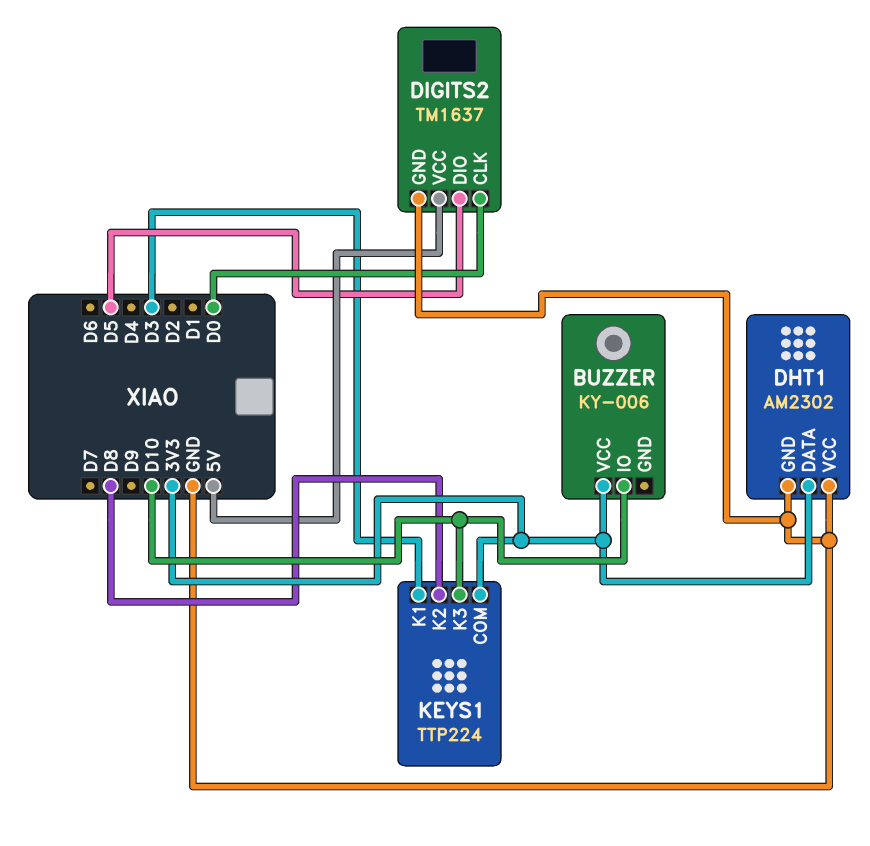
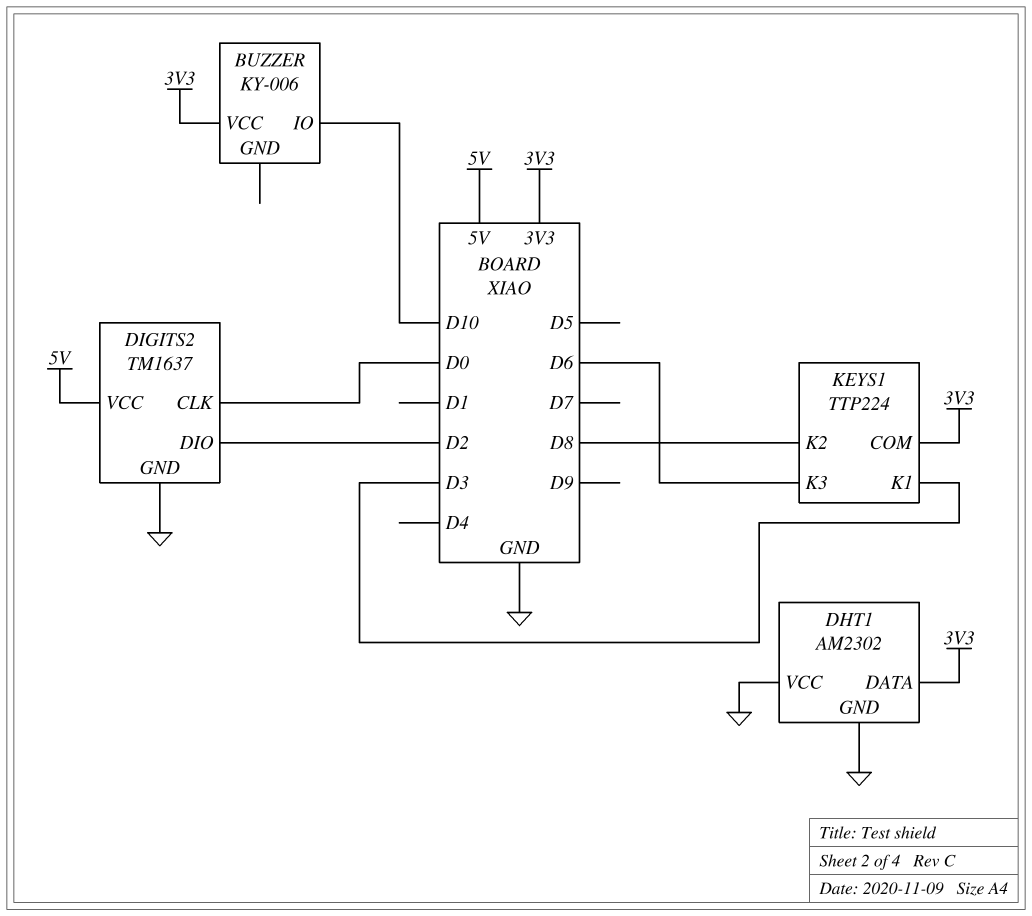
DIGITS2 pin DIO: D5 -> D2
KEYS1 pin K3: D10 -> D6

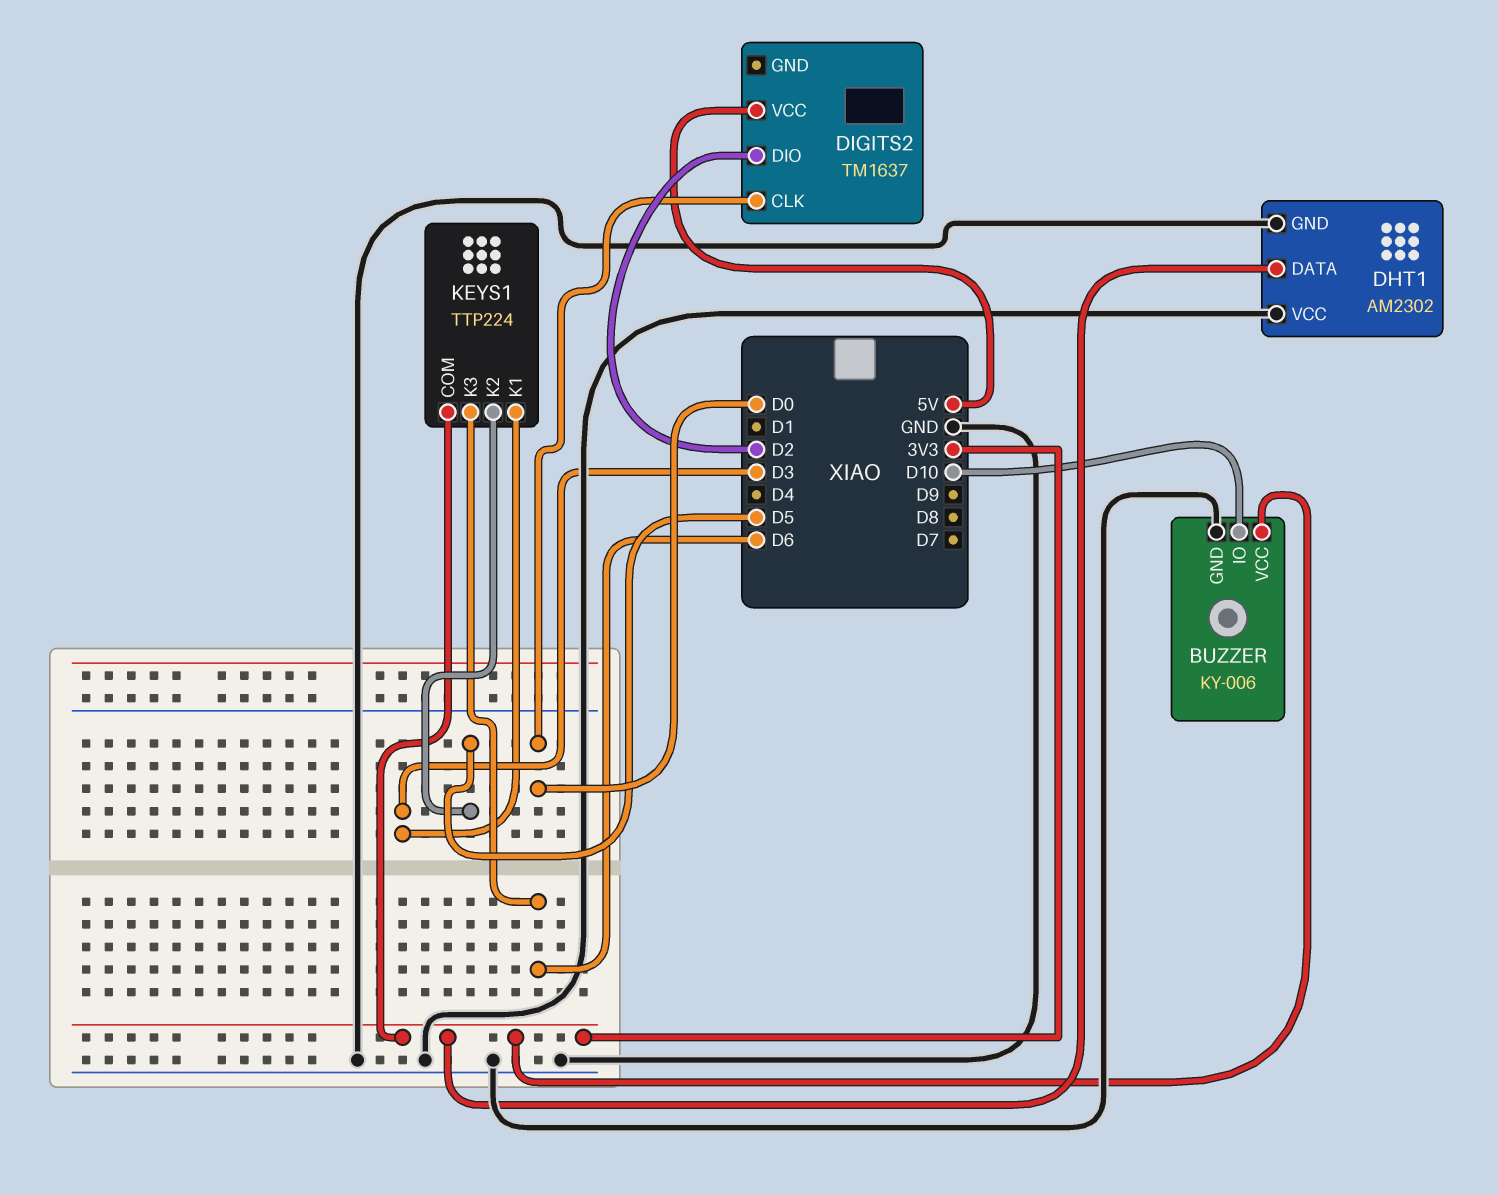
BUZZER pin GND: none -> GND
DIGITS2 pin GND: GND -> none
KEYS1 pin K2: D8 -> D5

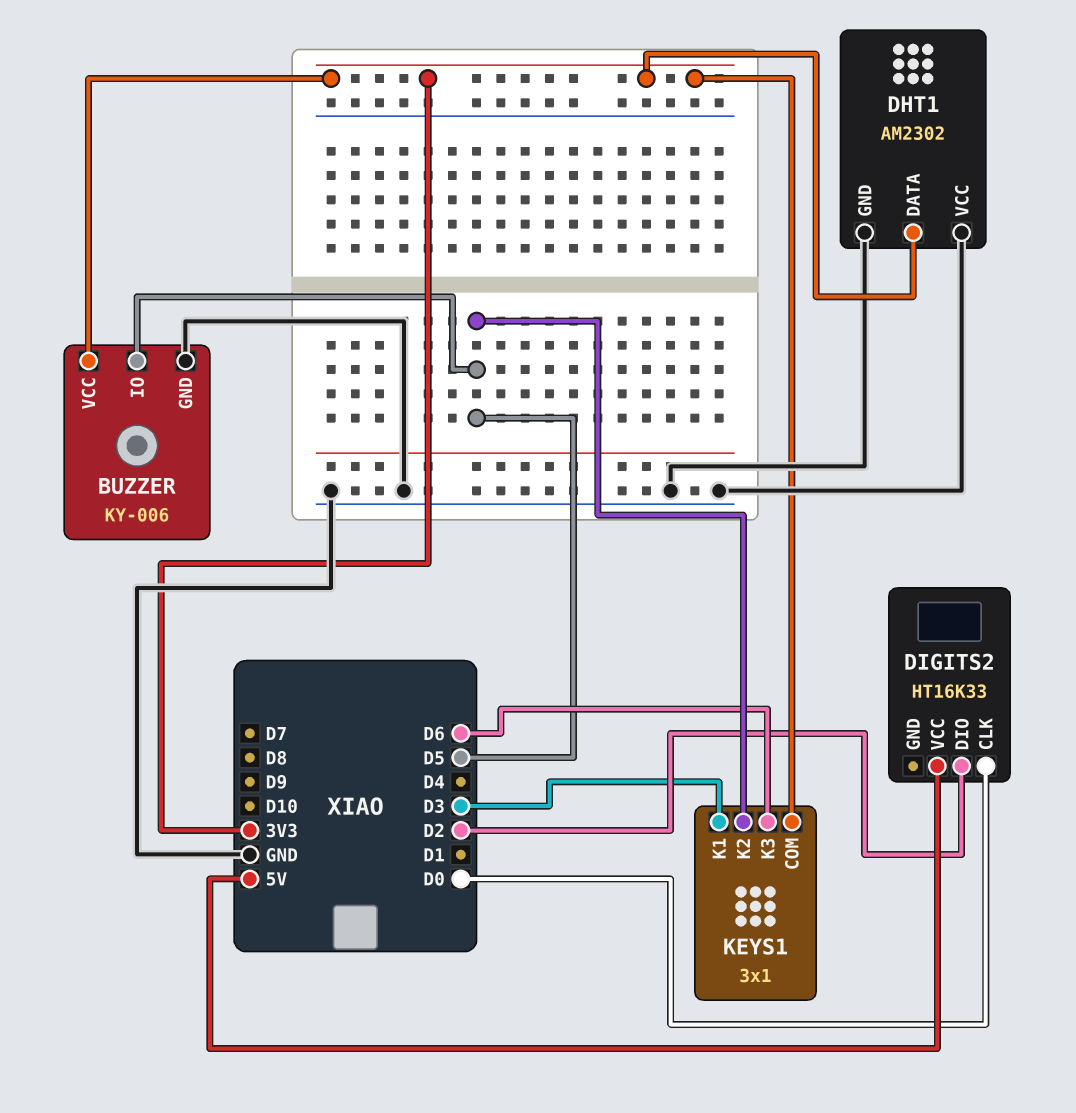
BUZZER pin IO: D10 -> D5
DIGITS2: TM1637 -> HT16K33
KEYS1: TTP224 -> 3x1

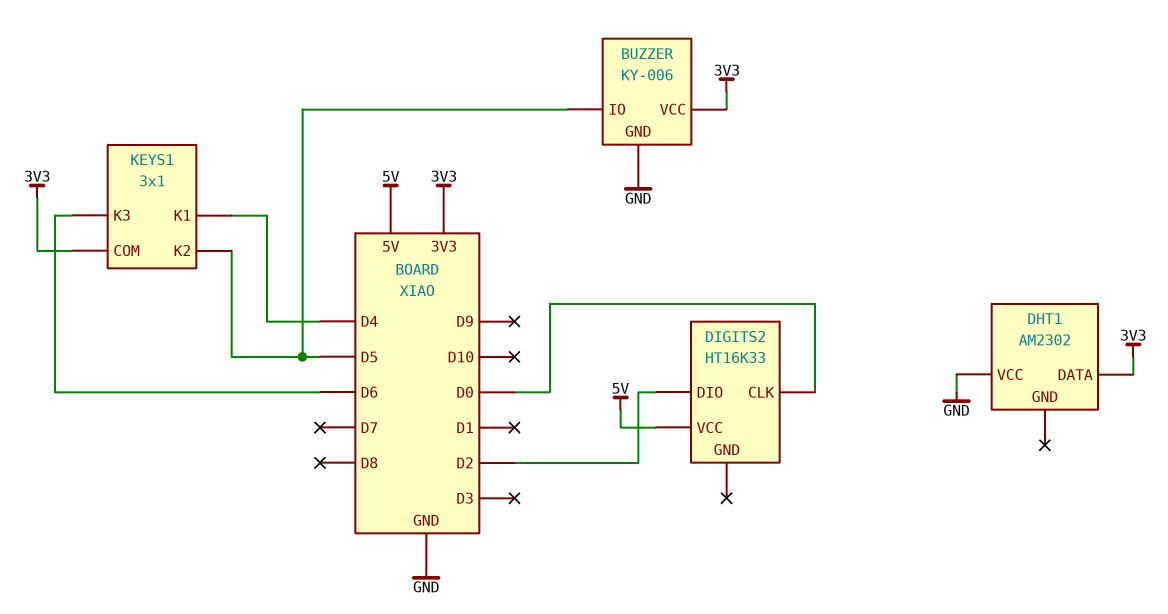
DHT1 pin GND: GND -> none
KEYS1 pin K1: D3 -> D4

